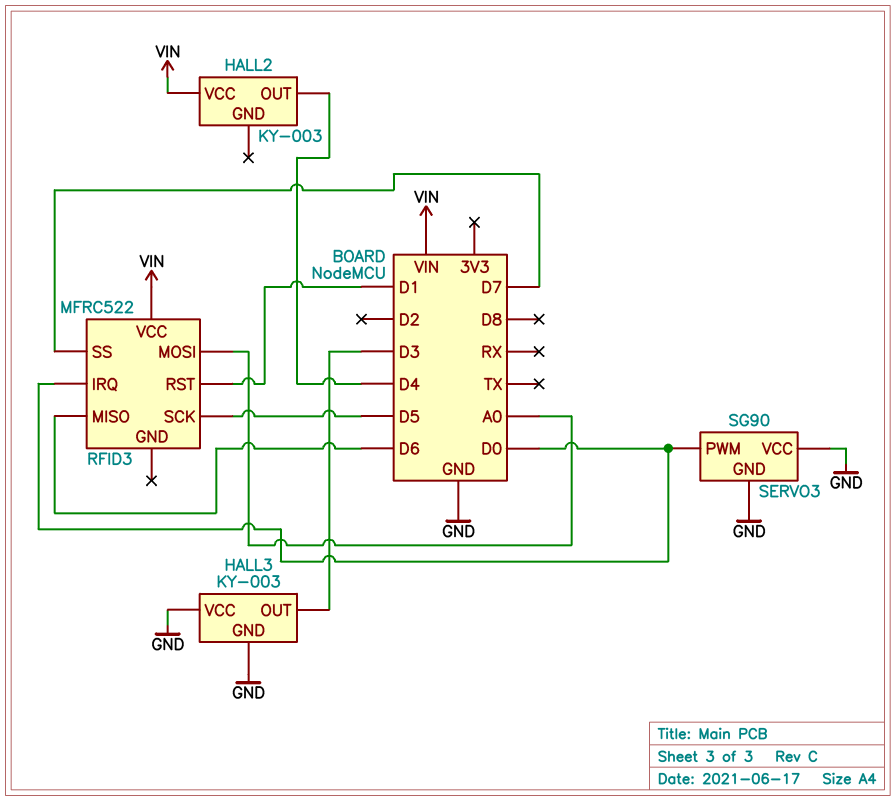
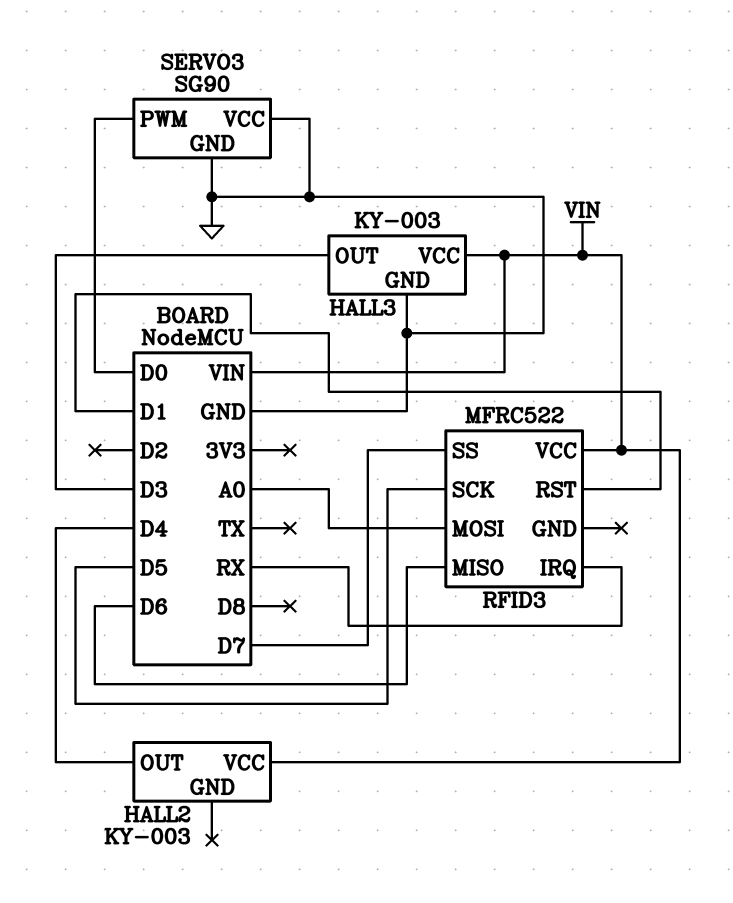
HALL3 pin VCC: GND -> VIN
RFID3 pin IRQ: D0 -> RX

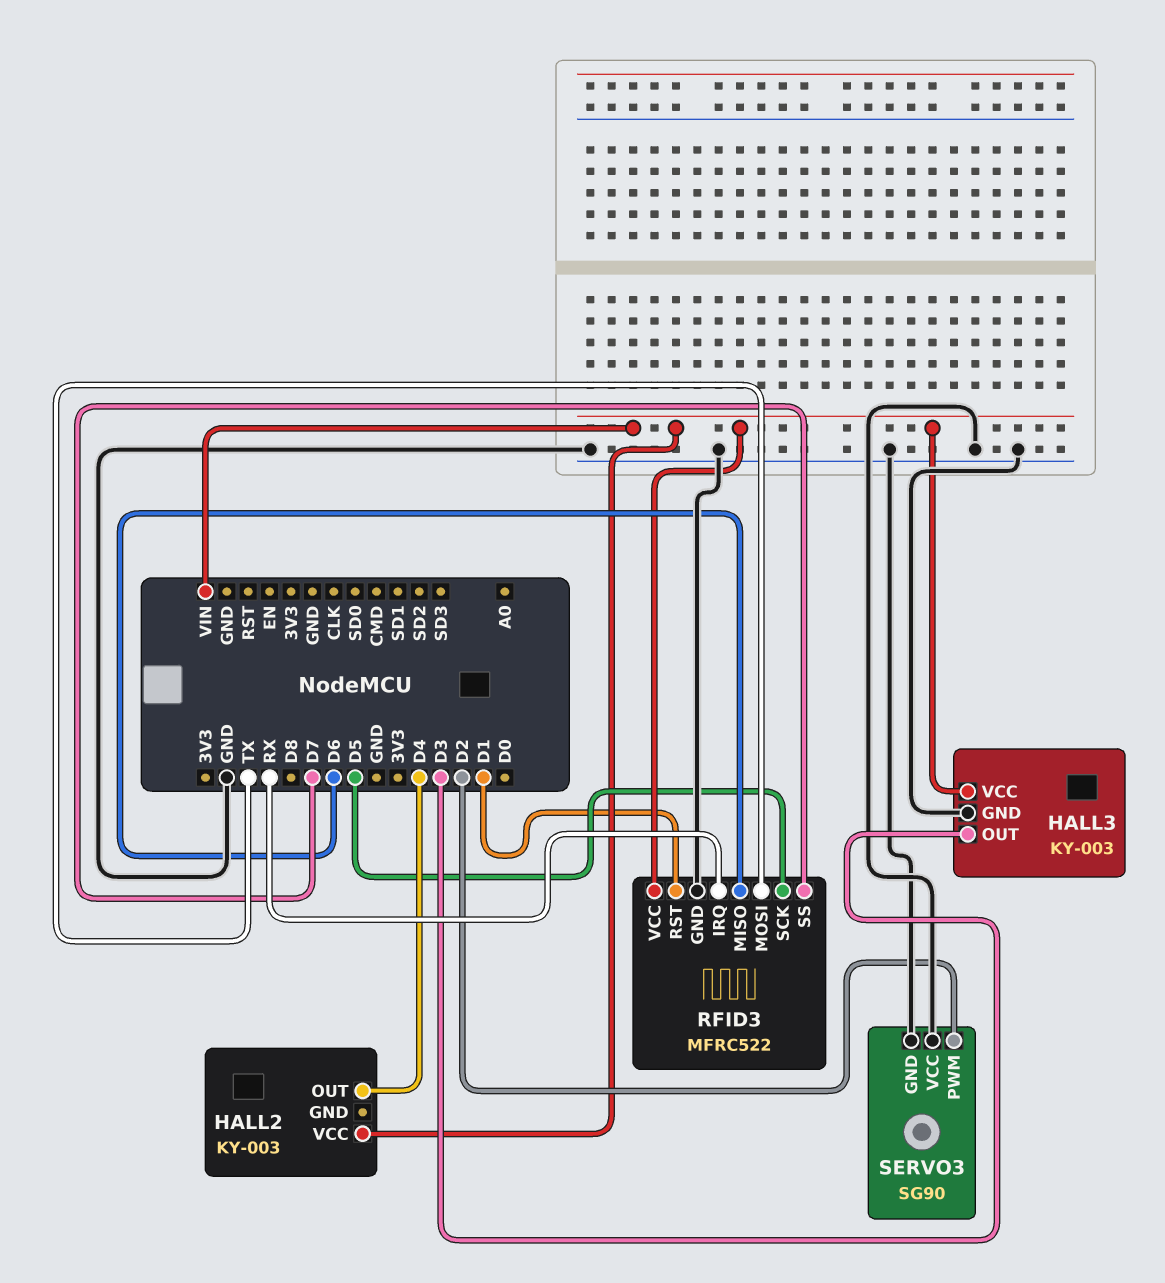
RFID3 pin GND: none -> GND
RFID3 pin MOSI: A0 -> TX
SERVO3 pin PWM: D0 -> D2

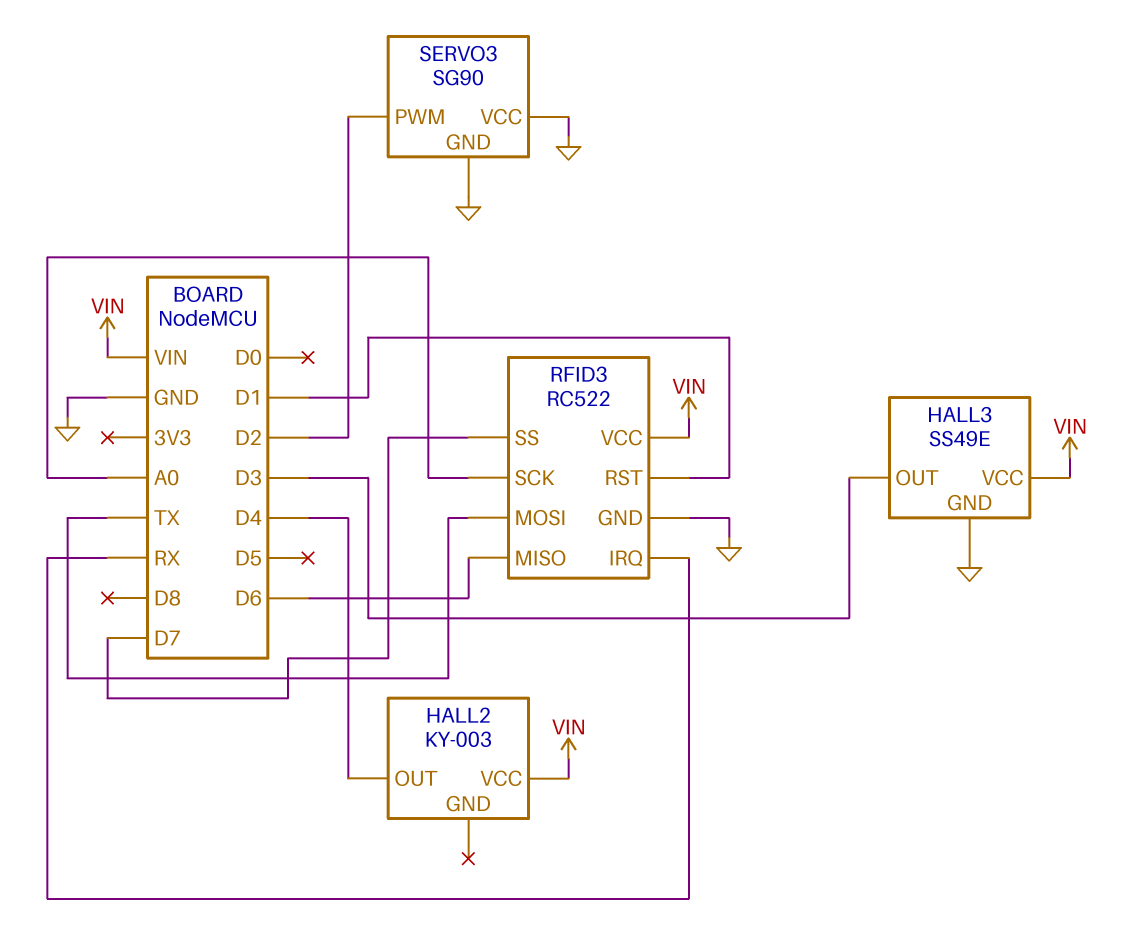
HALL3: KY-003 -> SS49E
RFID3: MFRC522 -> RC522
RFID3 pin SCK: D5 -> A0

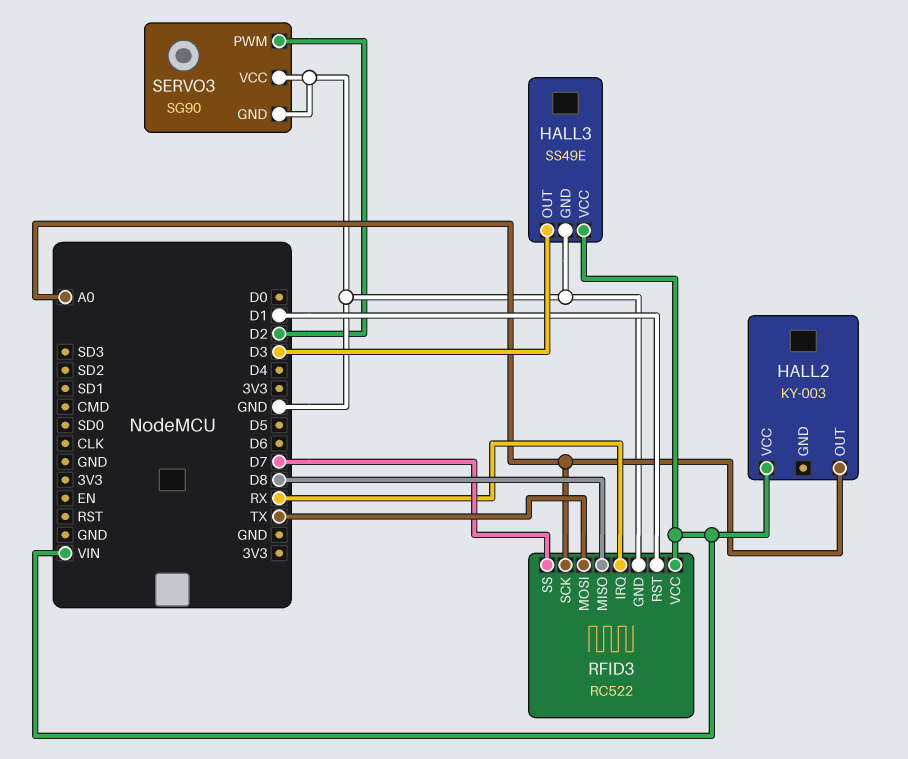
HALL2 pin OUT: D4 -> A0
RFID3 pin MISO: D6 -> D8

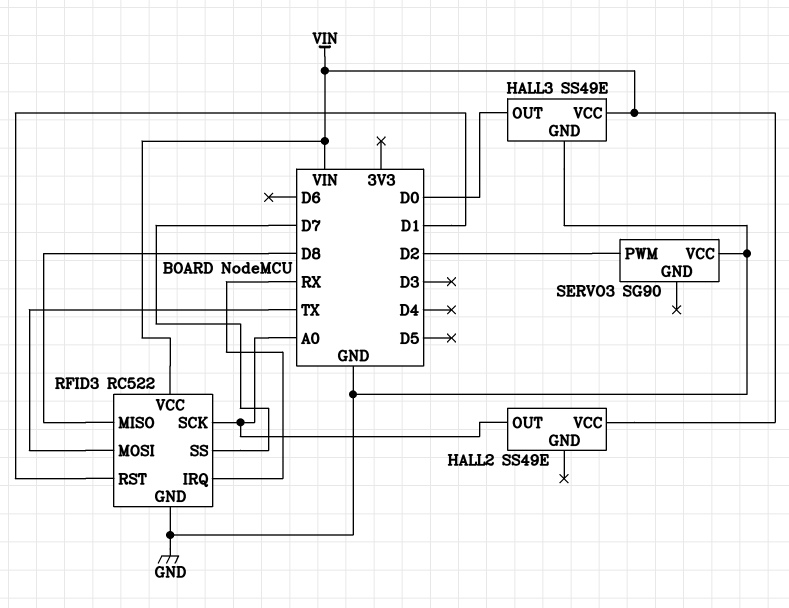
HALL2: KY-003 -> SS49E
HALL3 pin OUT: D3 -> D0
SERVO3 pin GND: GND -> none

